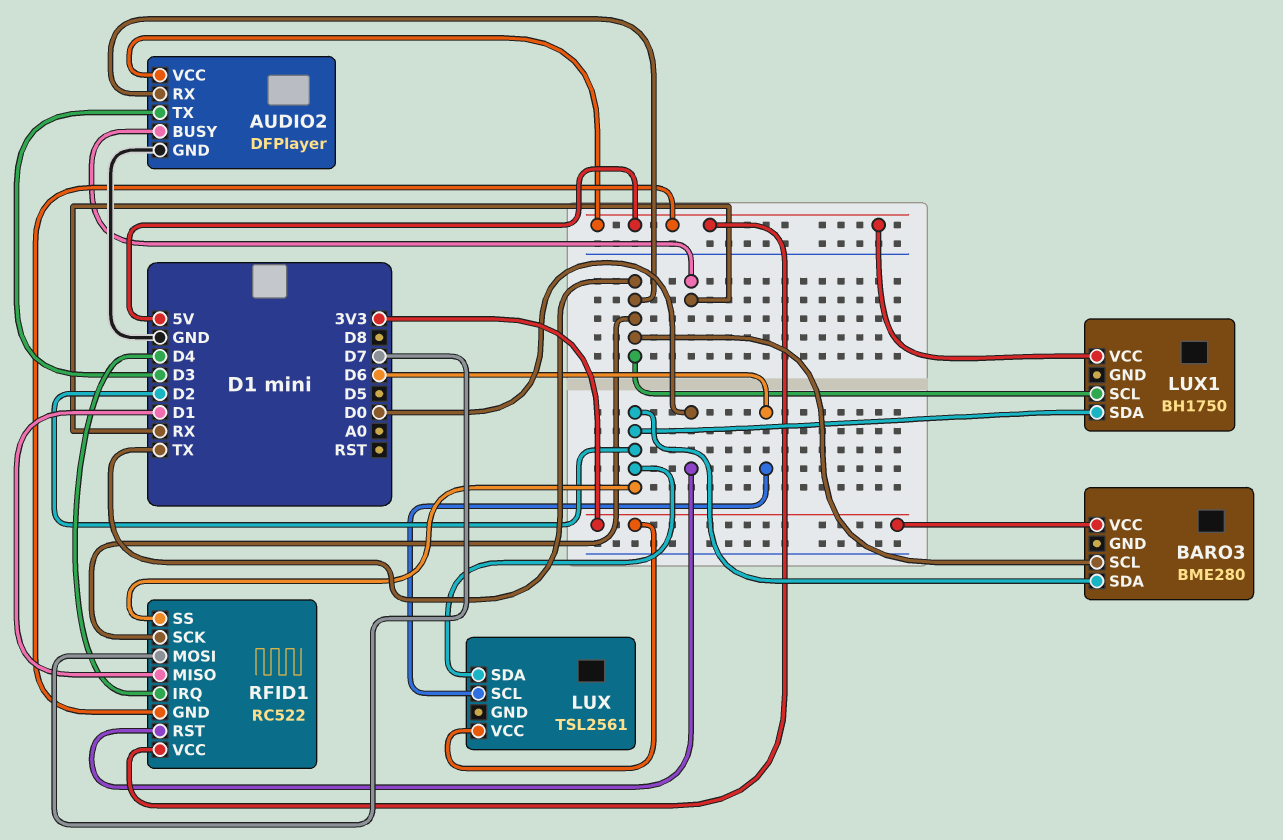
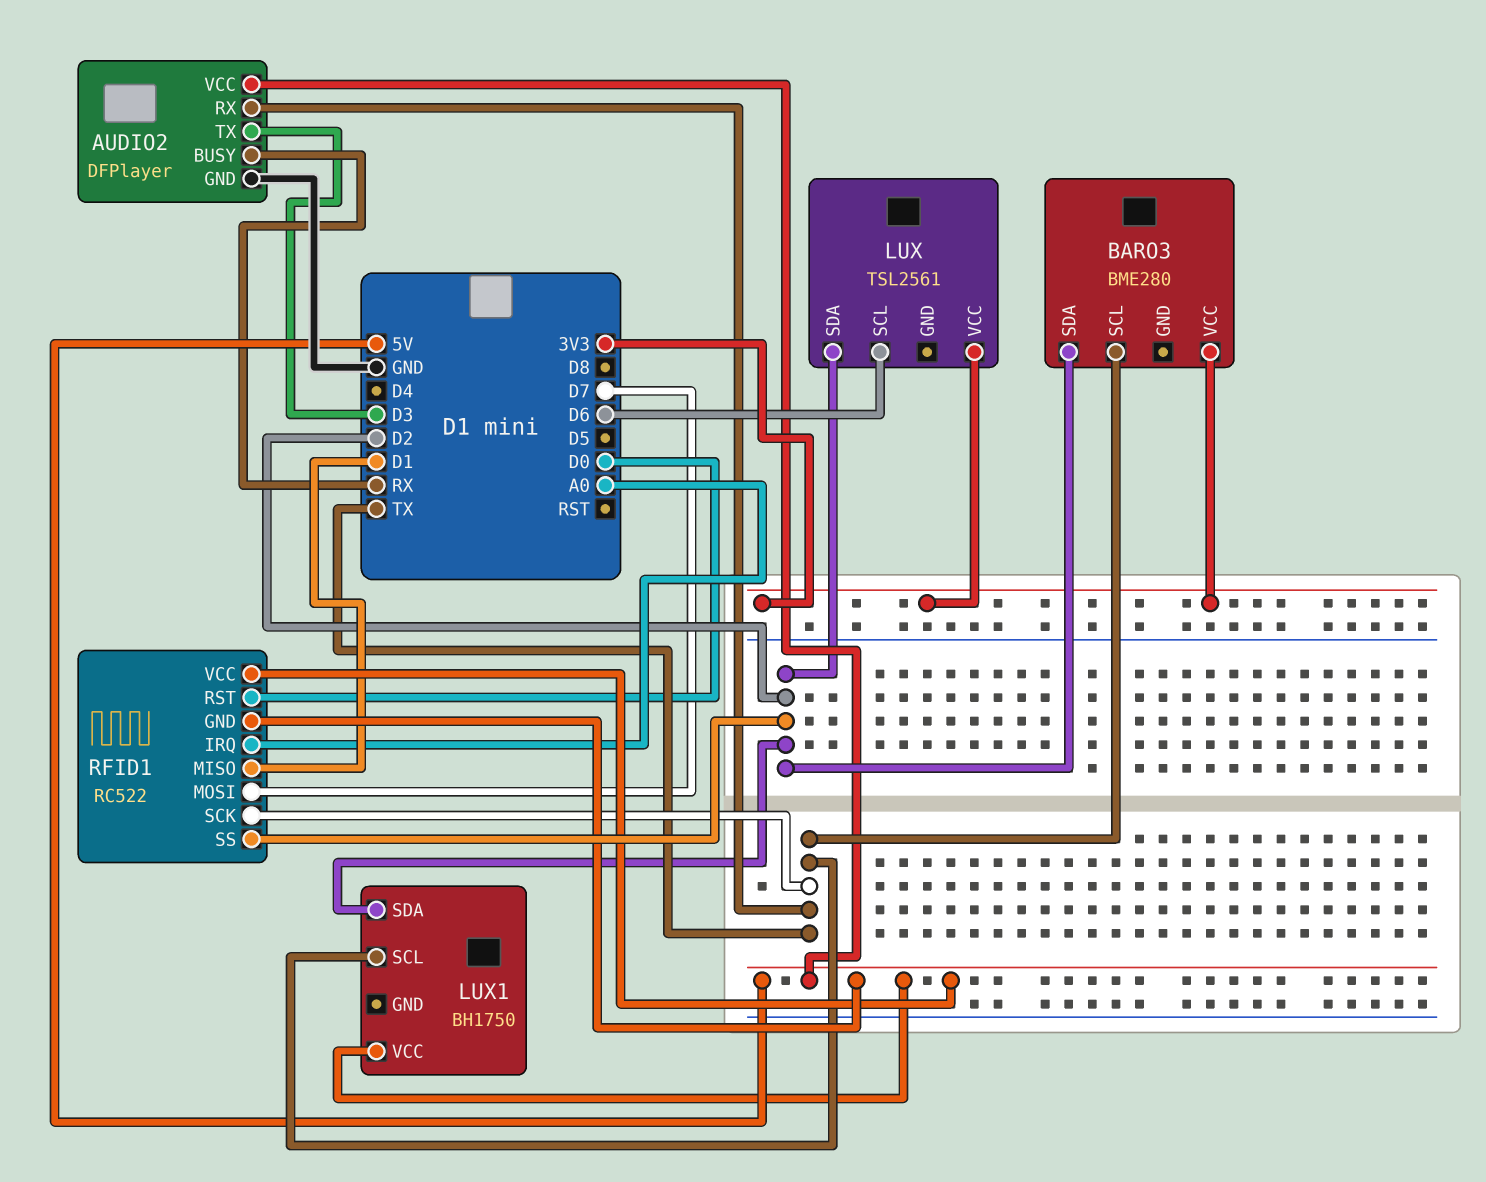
RFID1 pin IRQ: D4 -> A0

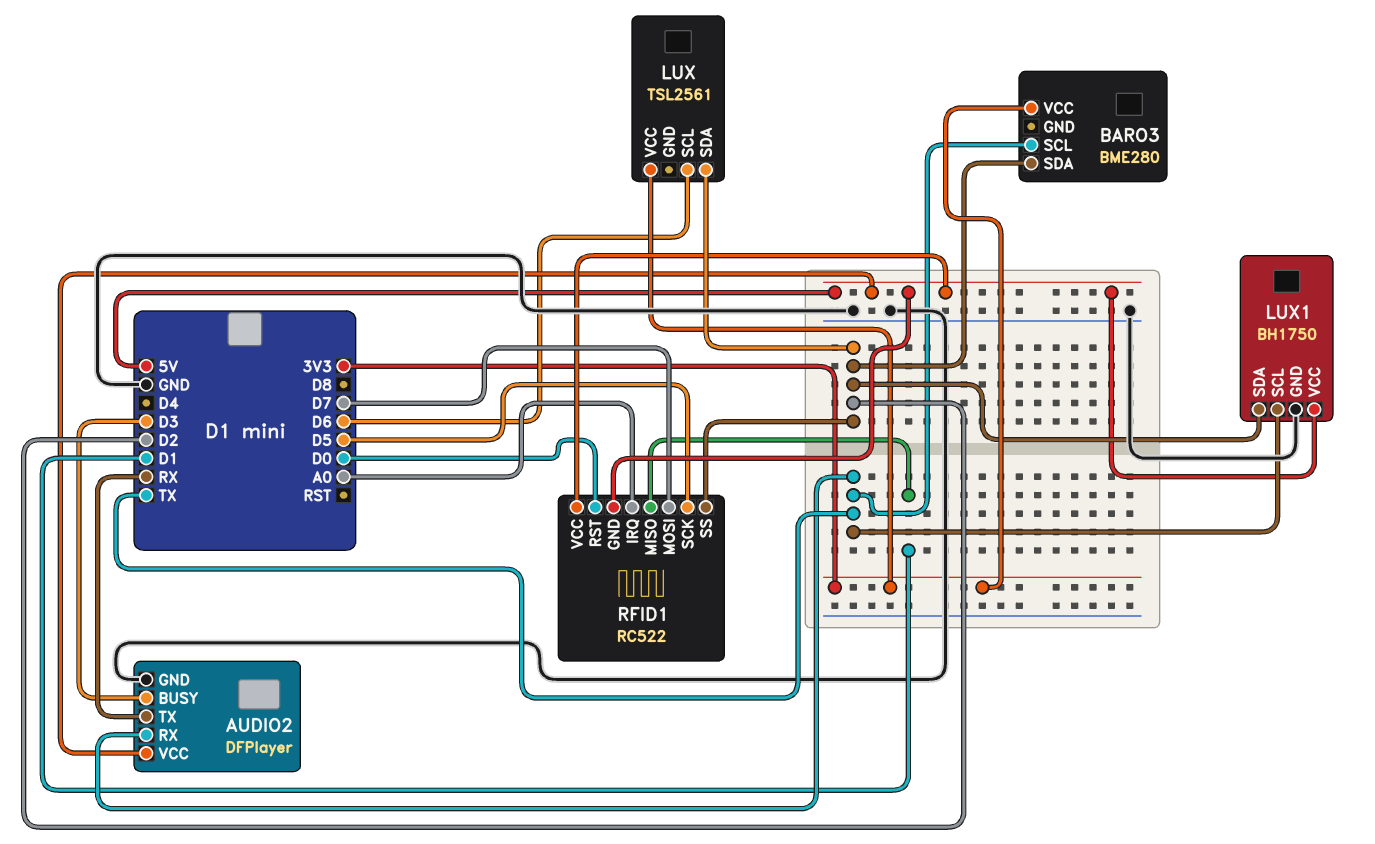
AUDIO2 pin BUSY: RX -> D3
AUDIO2 pin TX: D3 -> RX
LUX1 pin GND: none -> GND
RFID1 pin SCK: TX -> D5

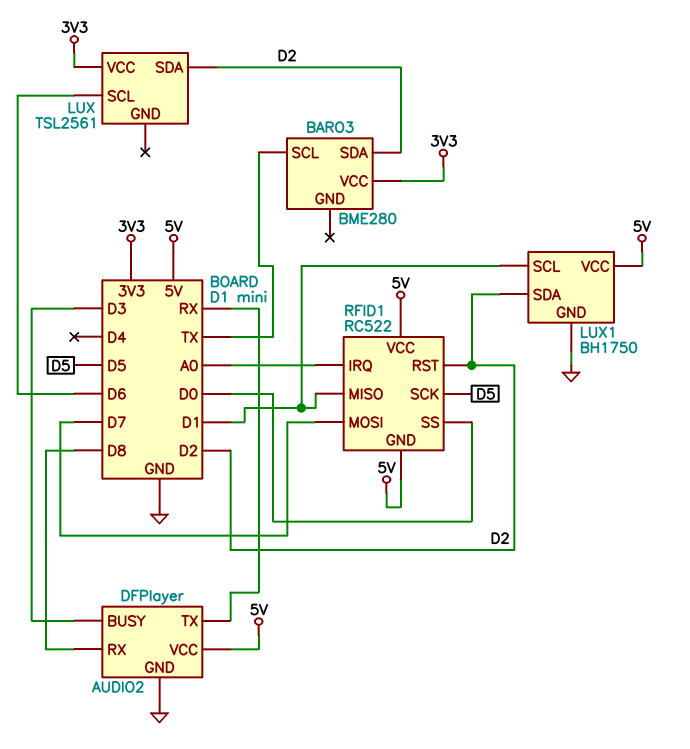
AUDIO2 pin RX: TX -> D8
LUX1 pin SCL: TX -> D1
RFID1 pin RST: D0 -> D2
RFID1 pin SS: D2 -> D0

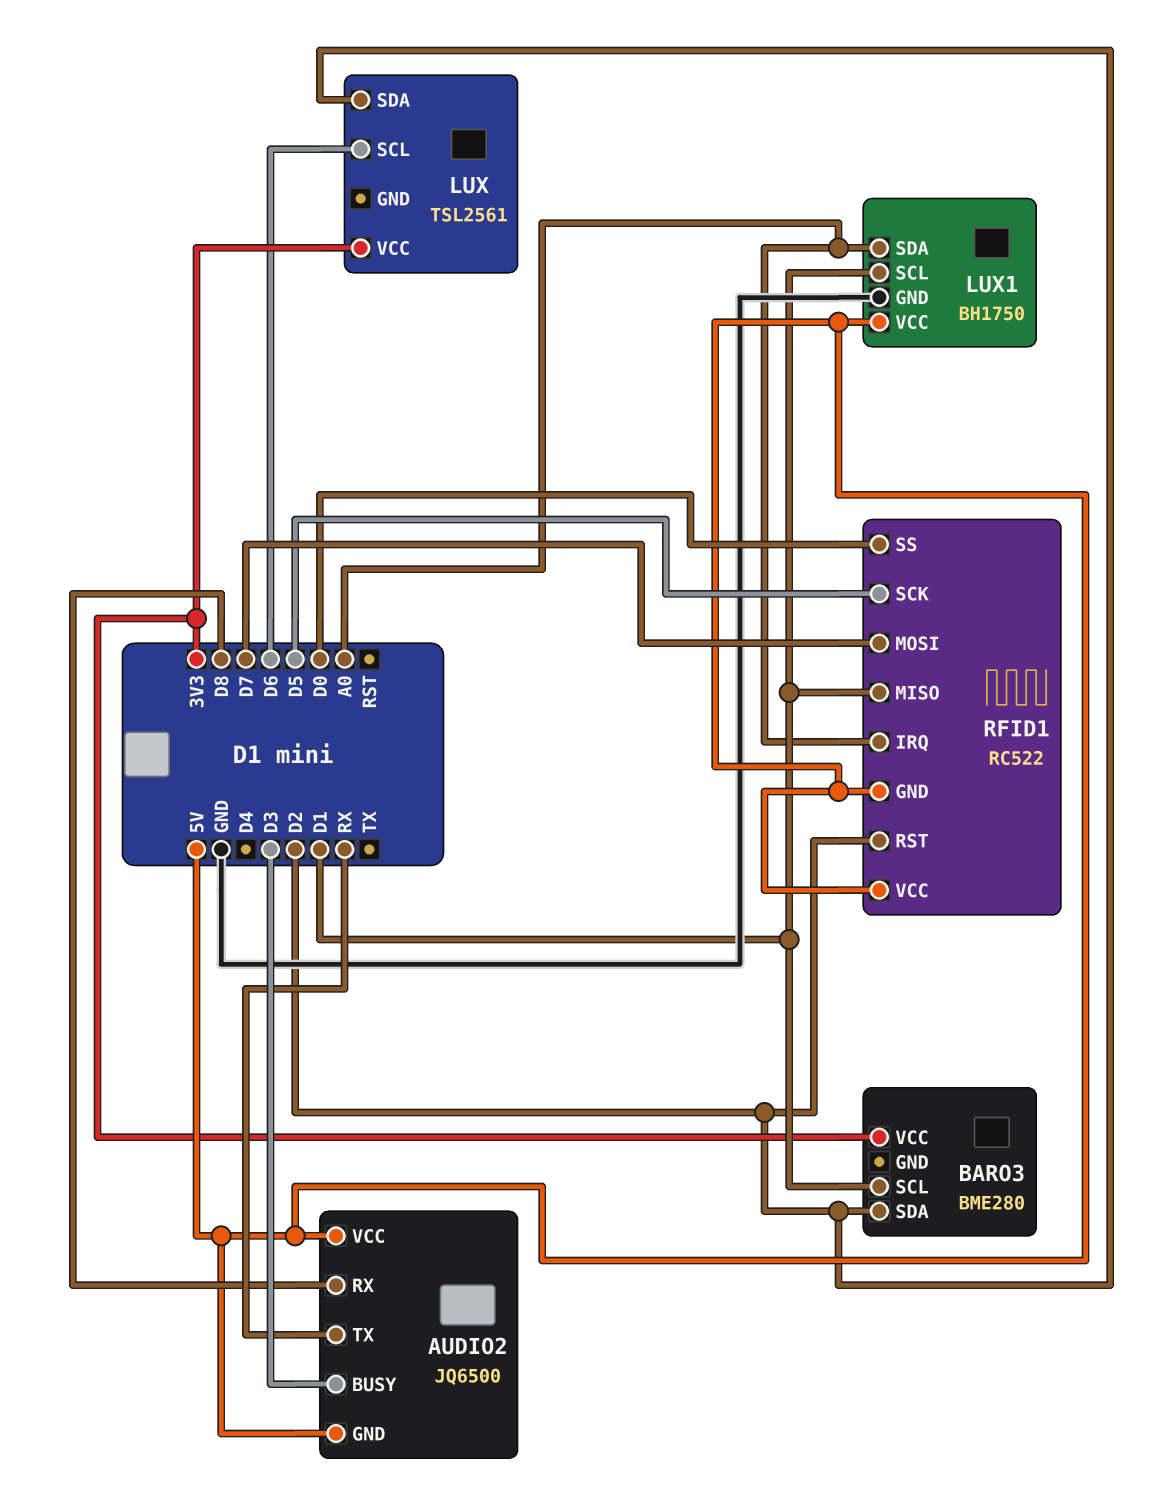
AUDIO2: DFPlayer -> JQ6500
AUDIO2 pin GND: GND -> 5V
BARO3 pin SCL: TX -> D1
LUX1 pin SDA: D2 -> A0

